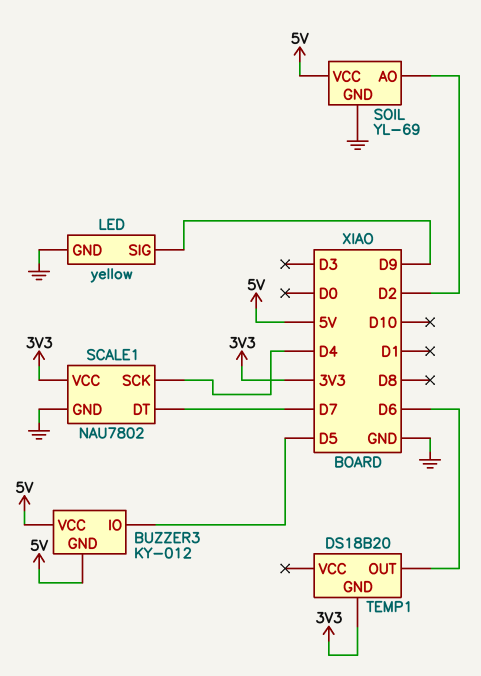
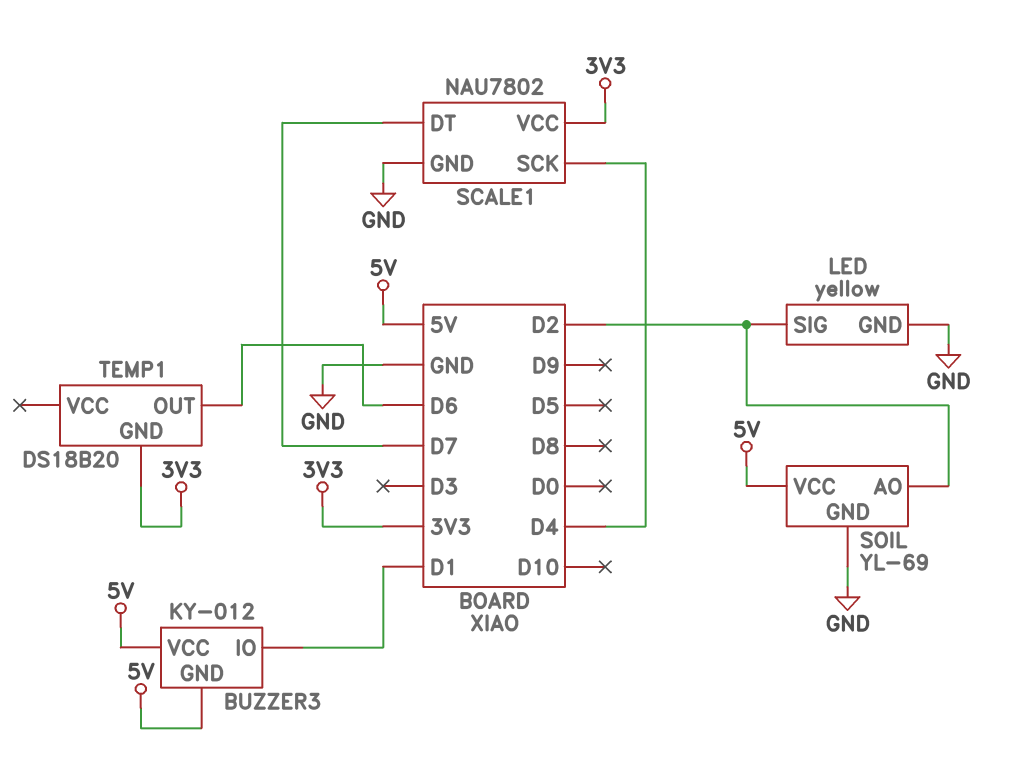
BUZZER3 pin IO: D5 -> D1
LED pin SIG: D9 -> D2

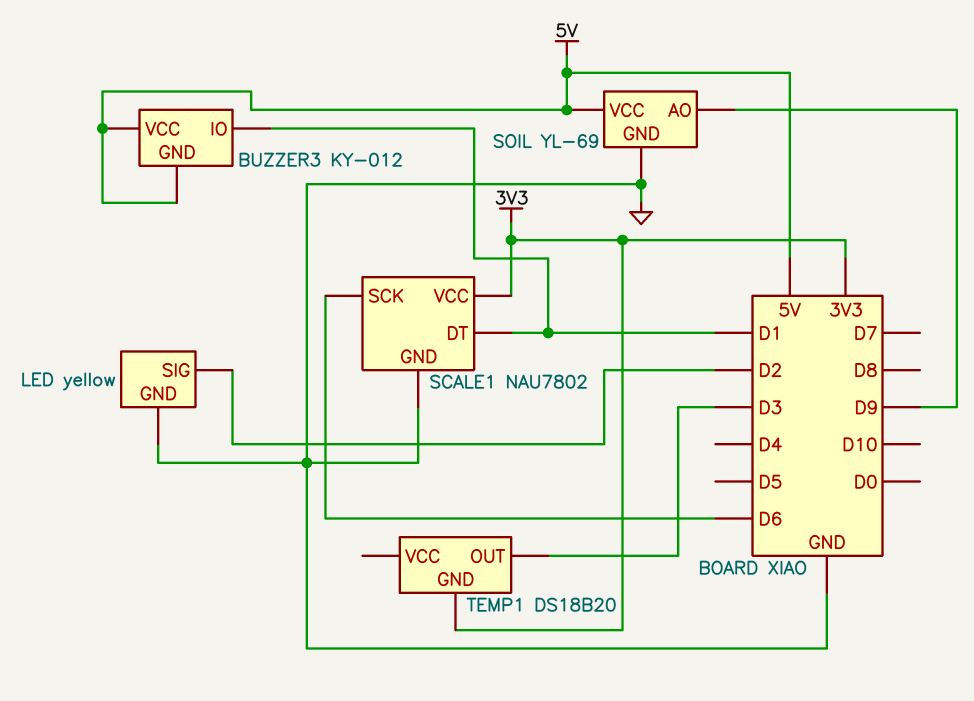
SCALE1 pin DT: D7 -> D1
SCALE1 pin SCK: D4 -> D6
SOIL pin AO: D2 -> D9
TEMP1 pin OUT: D6 -> D3

